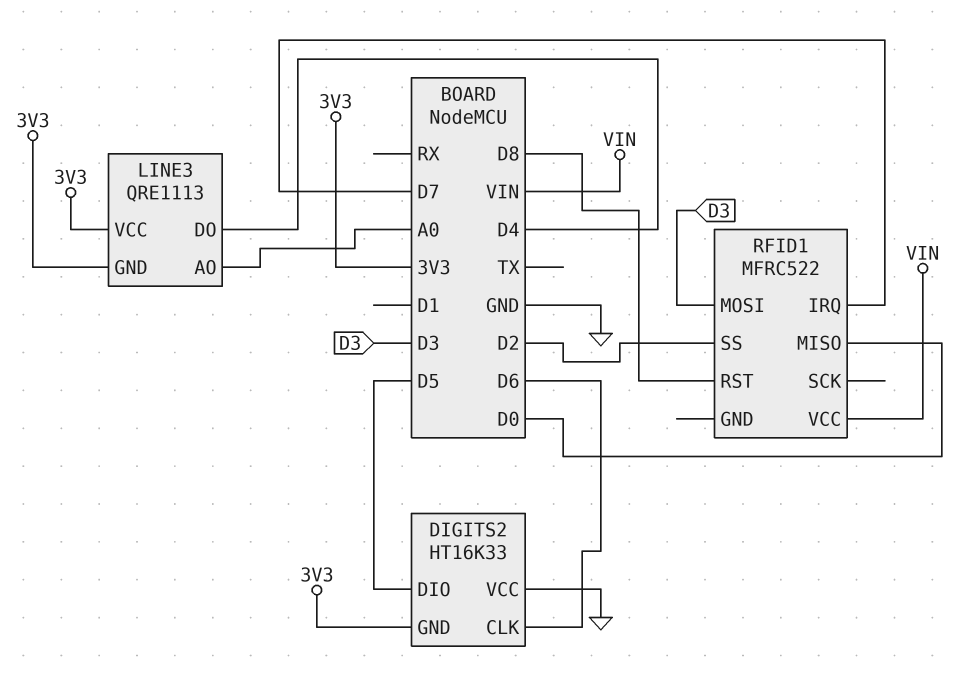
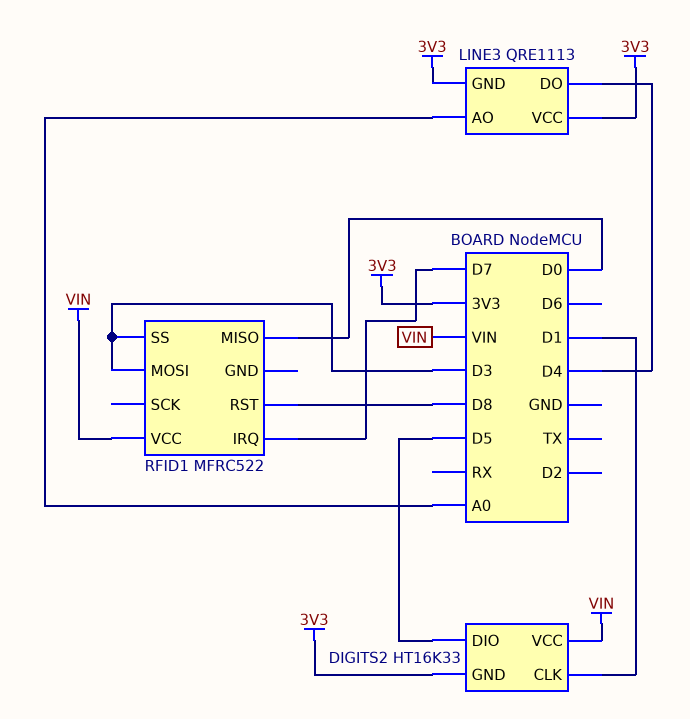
DIGITS2 pin CLK: D6 -> D1
DIGITS2 pin VCC: GND -> VIN
RFID1 pin SS: D2 -> D3

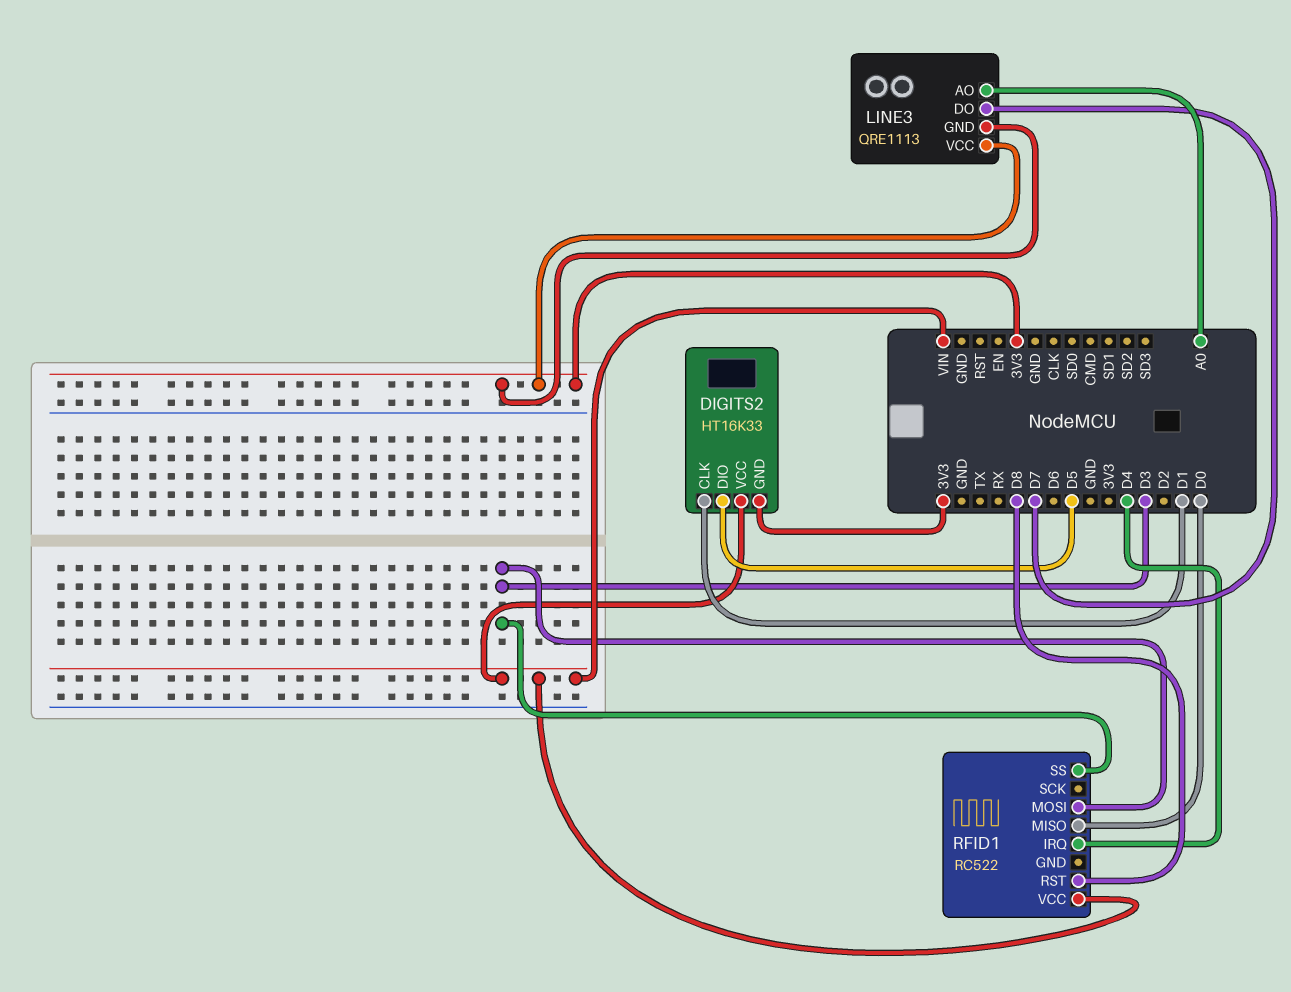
LINE3 pin DO: D4 -> D7
RFID1: MFRC522 -> RC522
RFID1 pin IRQ: D7 -> D4

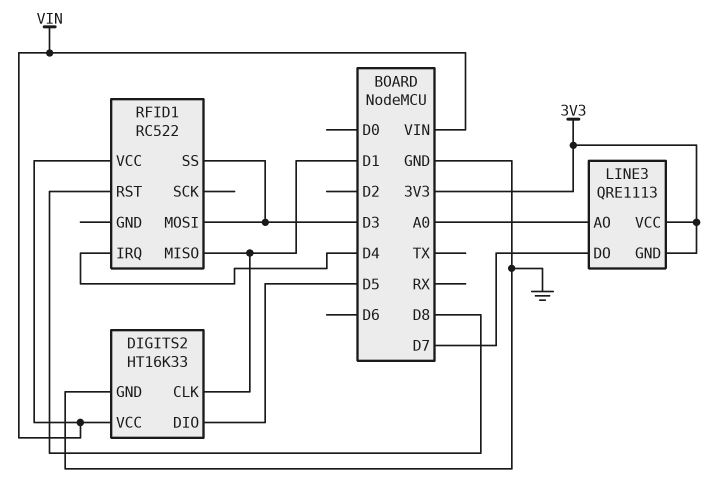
DIGITS2 pin GND: 3V3 -> GND
RFID1 pin MISO: D0 -> D1

